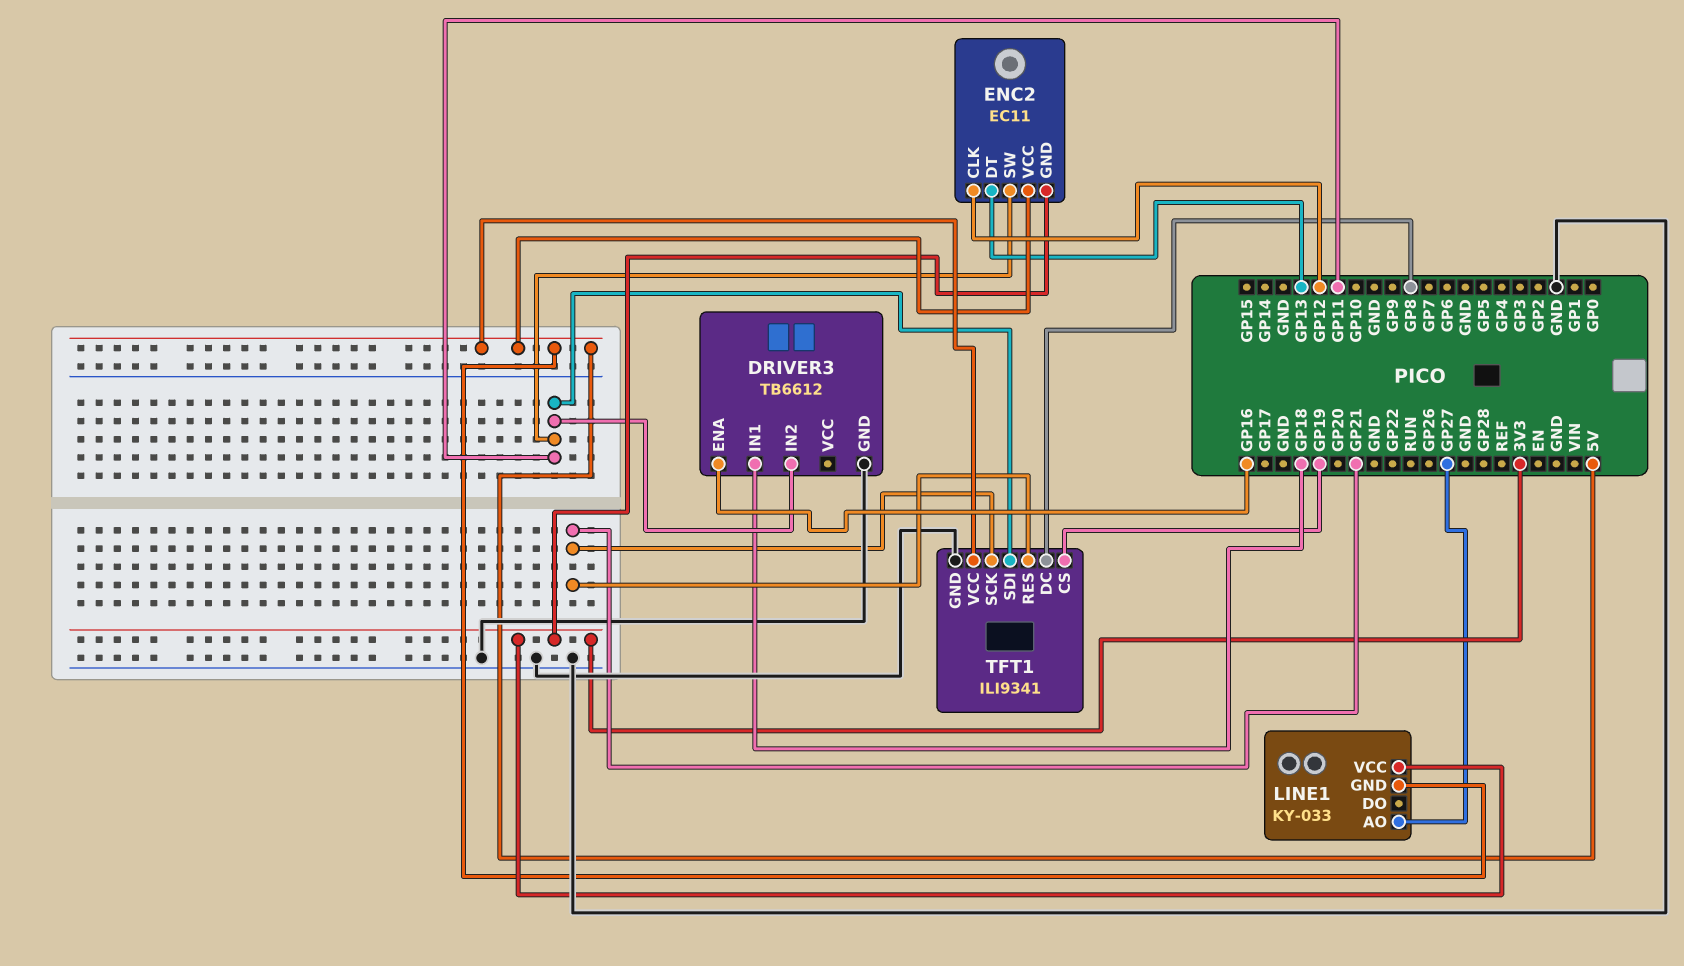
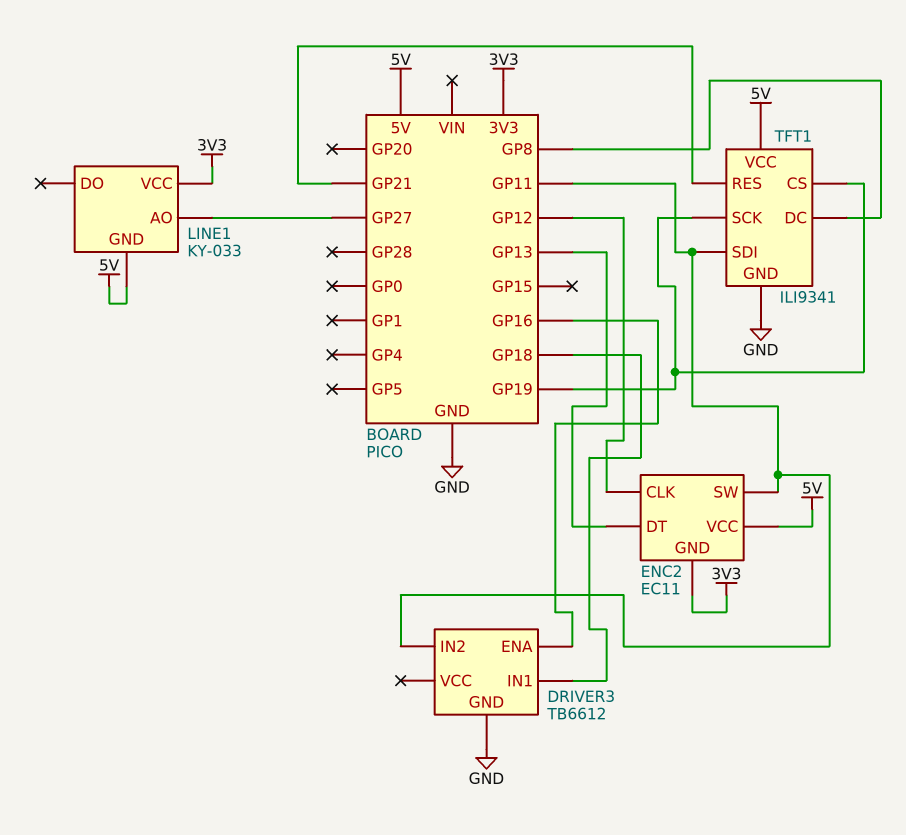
TFT1 pin SCK: GP21 -> GP19

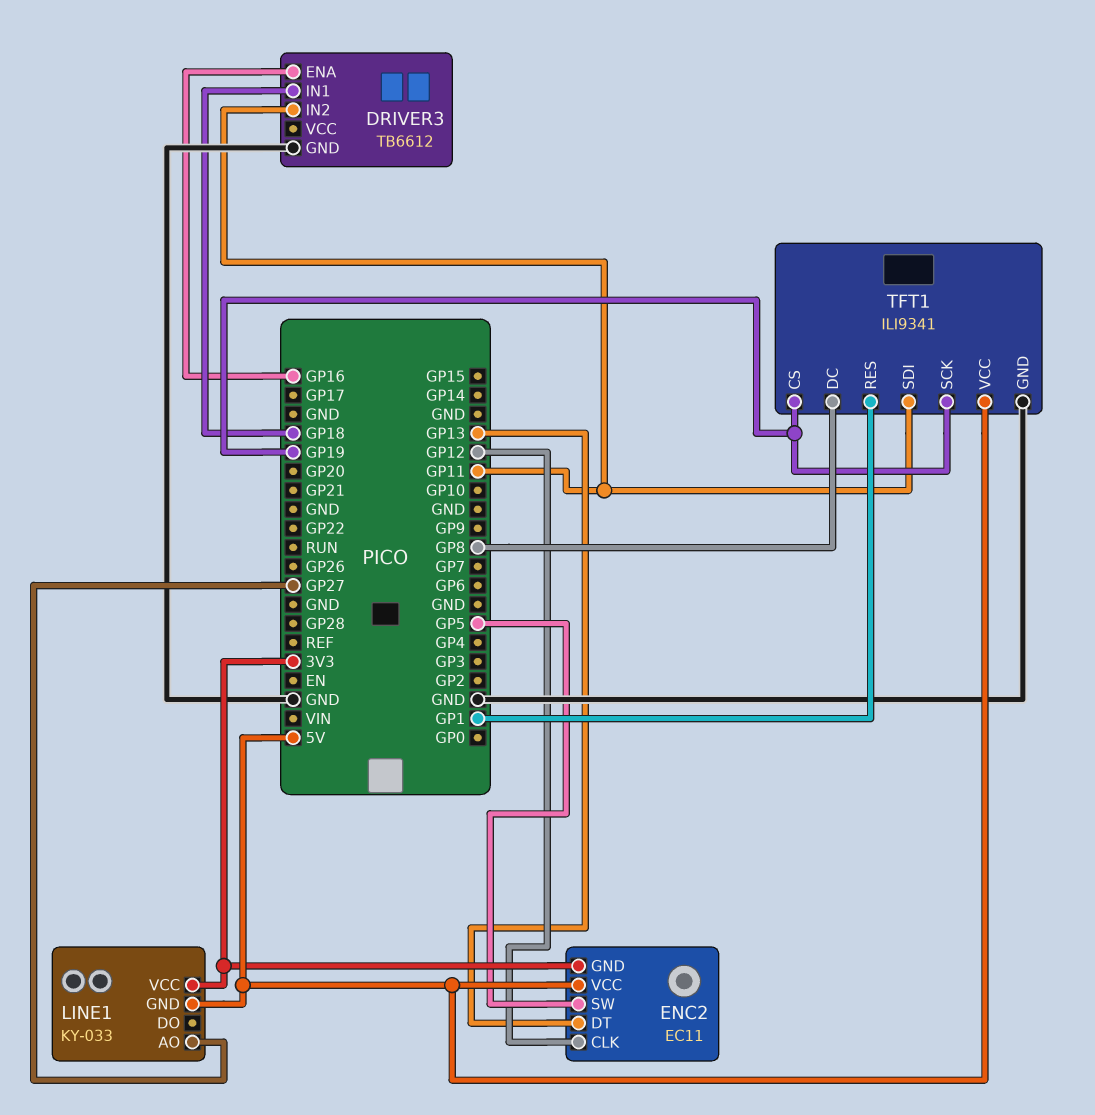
ENC2 pin SW: GP11 -> GP5
TFT1 pin RES: GP21 -> GP1

